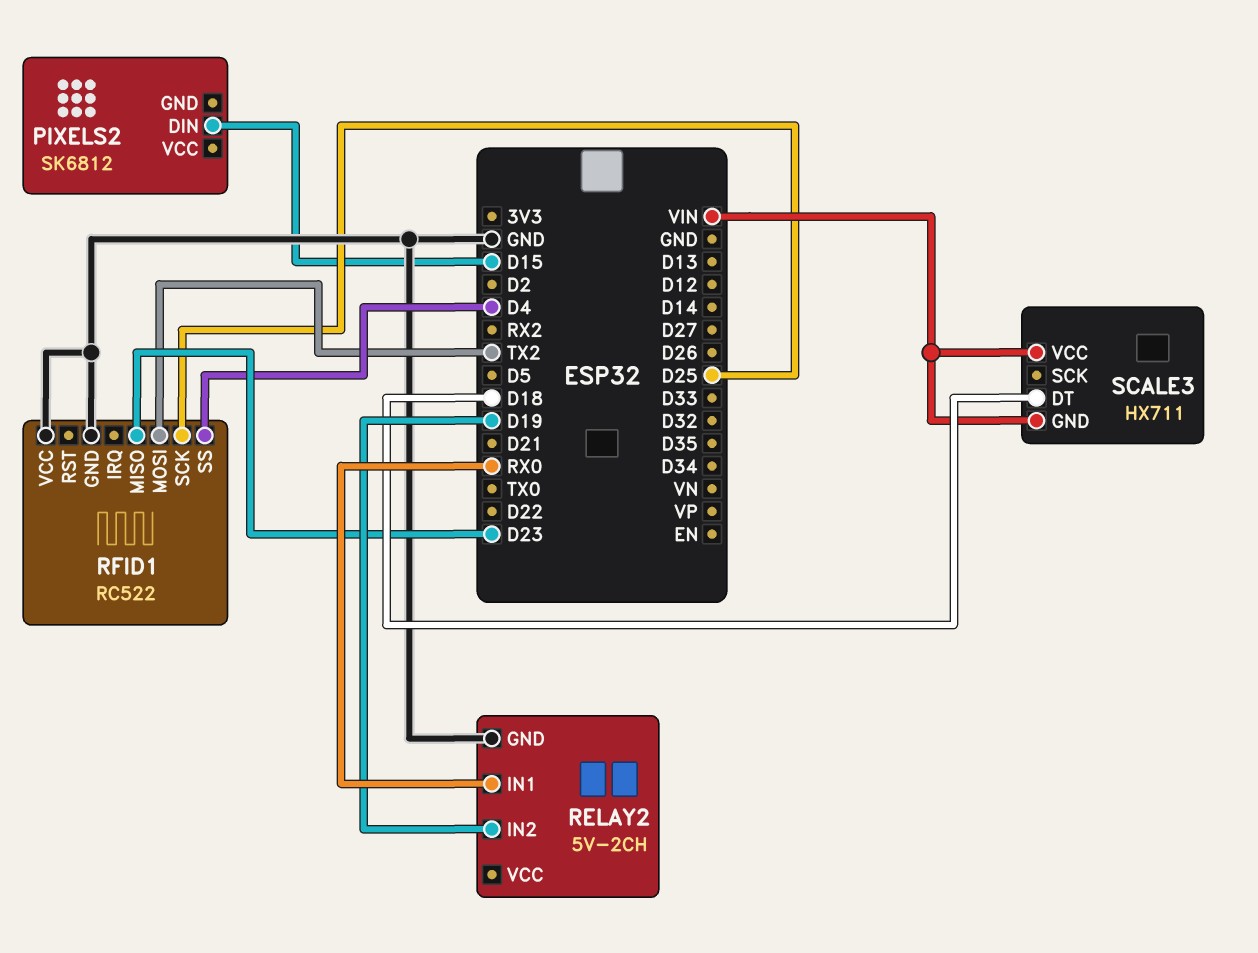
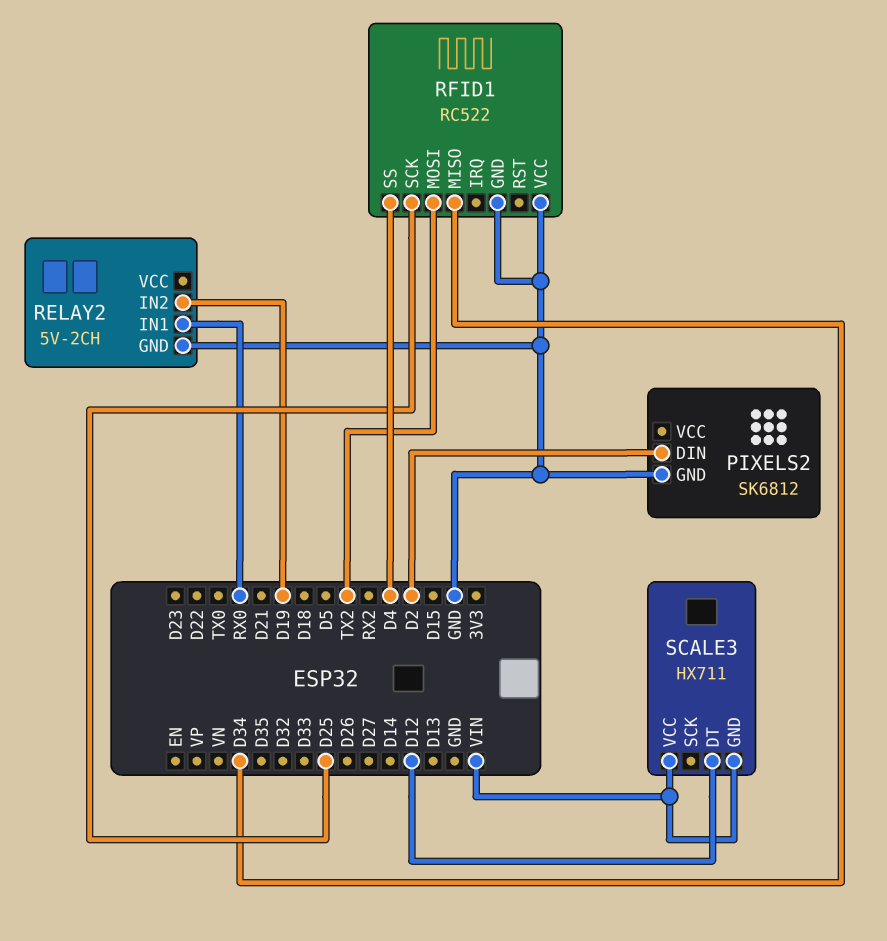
PIXELS2 pin DIN: D15 -> D2
PIXELS2 pin GND: none -> GND
RFID1 pin MISO: D23 -> D34
SCALE3 pin DT: D18 -> D12

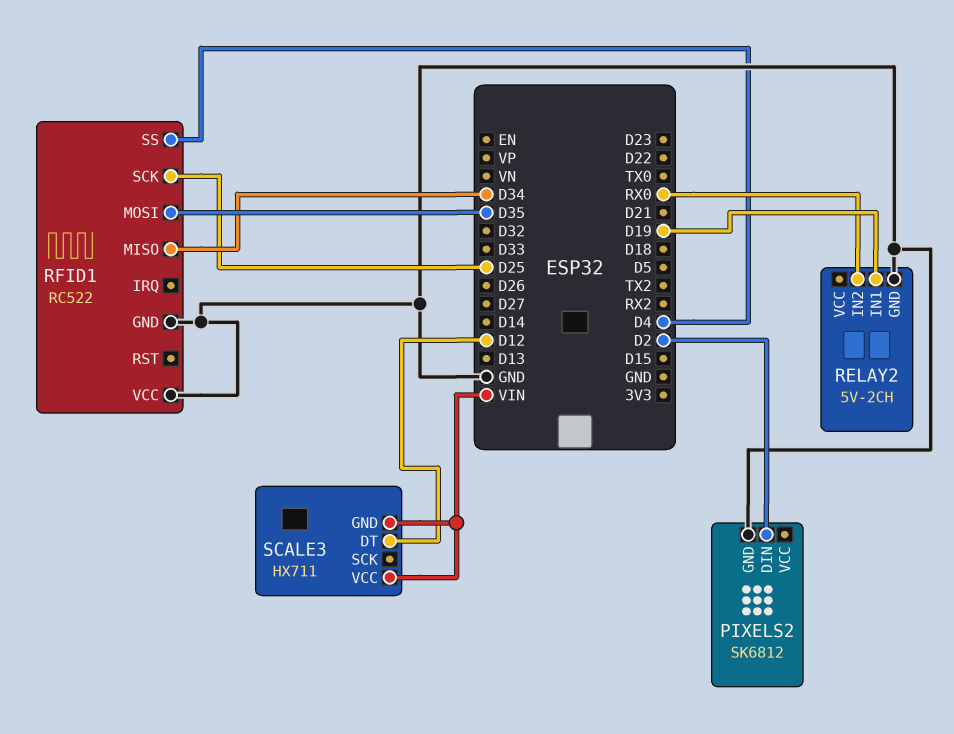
RELAY2 pin IN1: RX0 -> D19
RELAY2 pin IN2: D19 -> RX0
RFID1 pin MOSI: TX2 -> D35

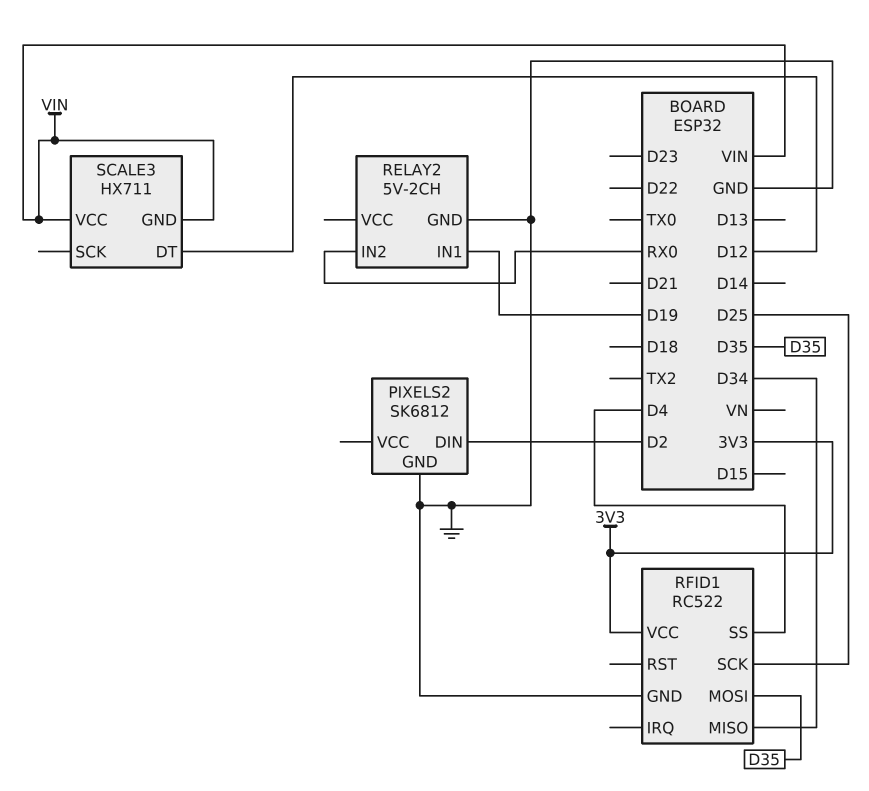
RFID1 pin VCC: GND -> 3V3

